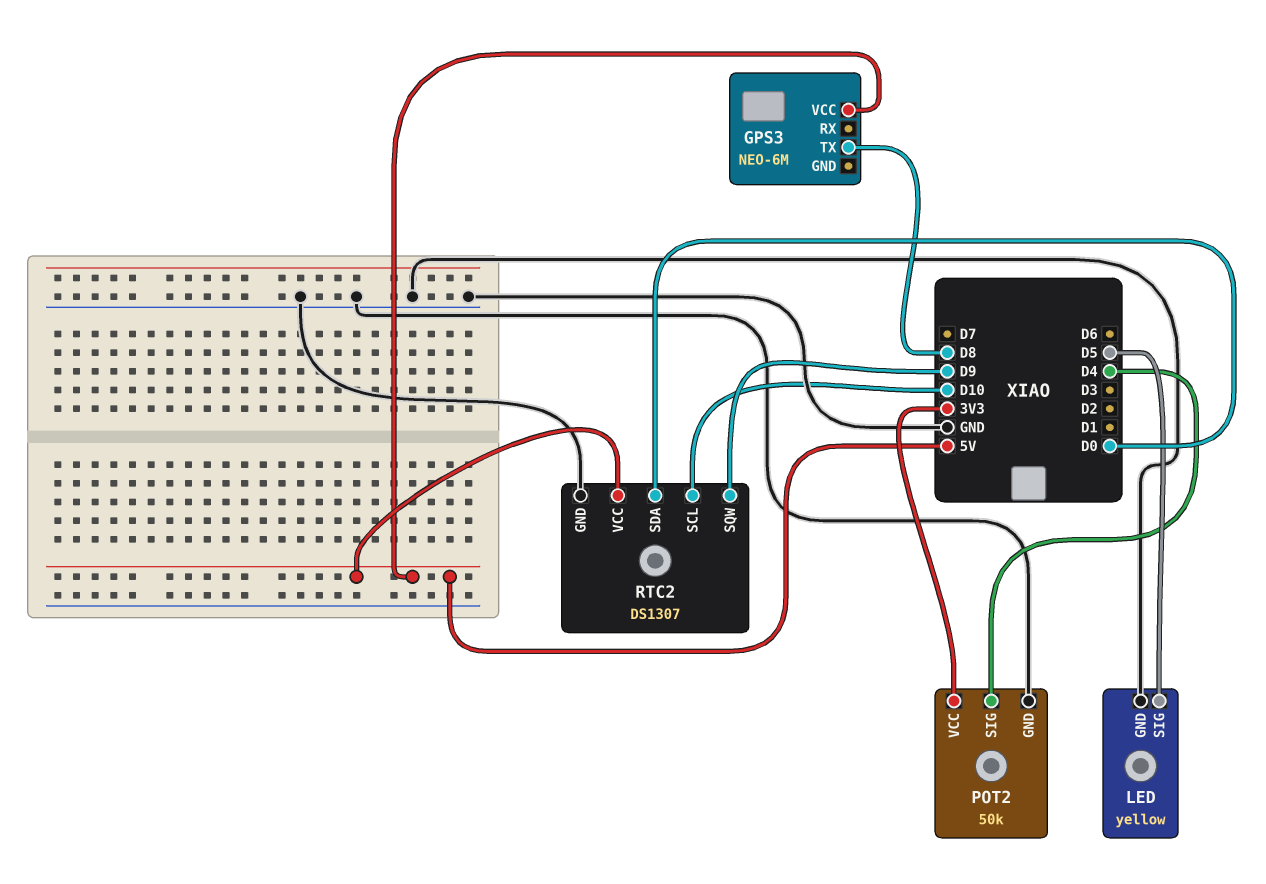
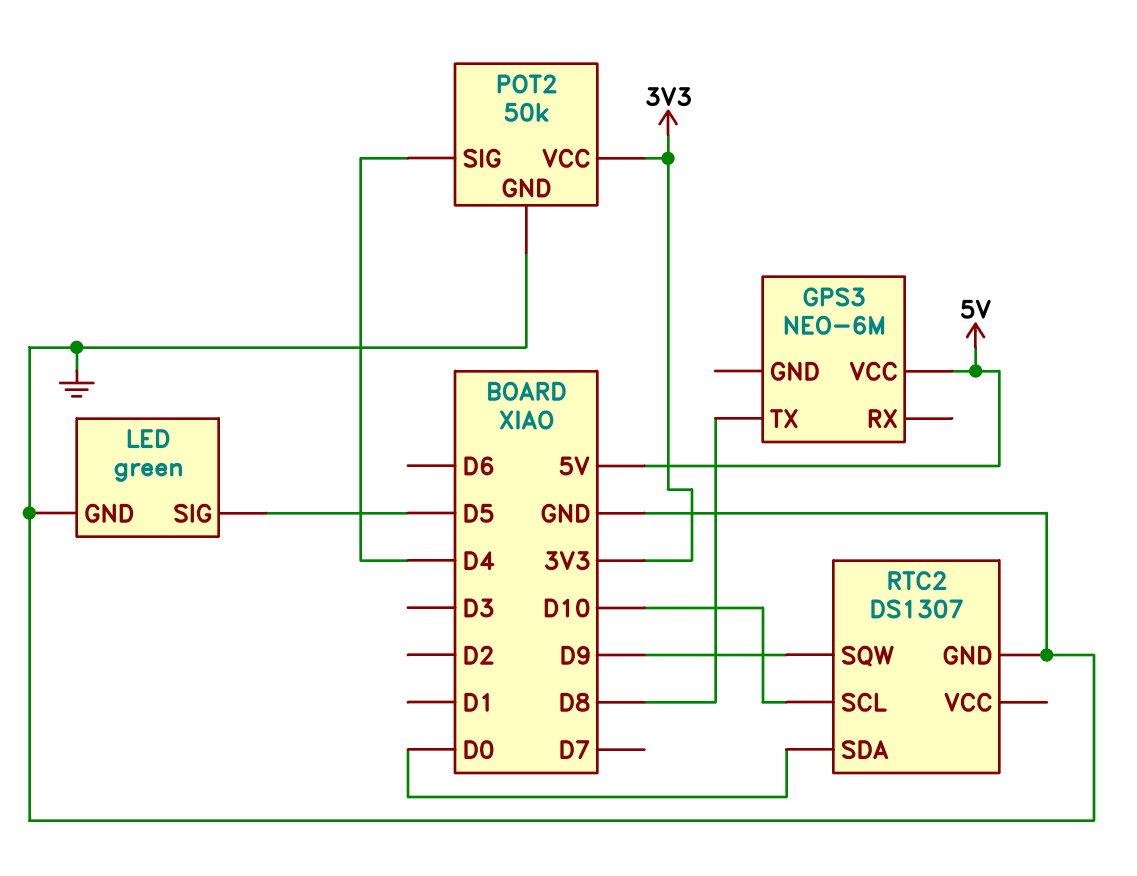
LED: yellow -> green
RTC2 pin VCC: 5V -> none

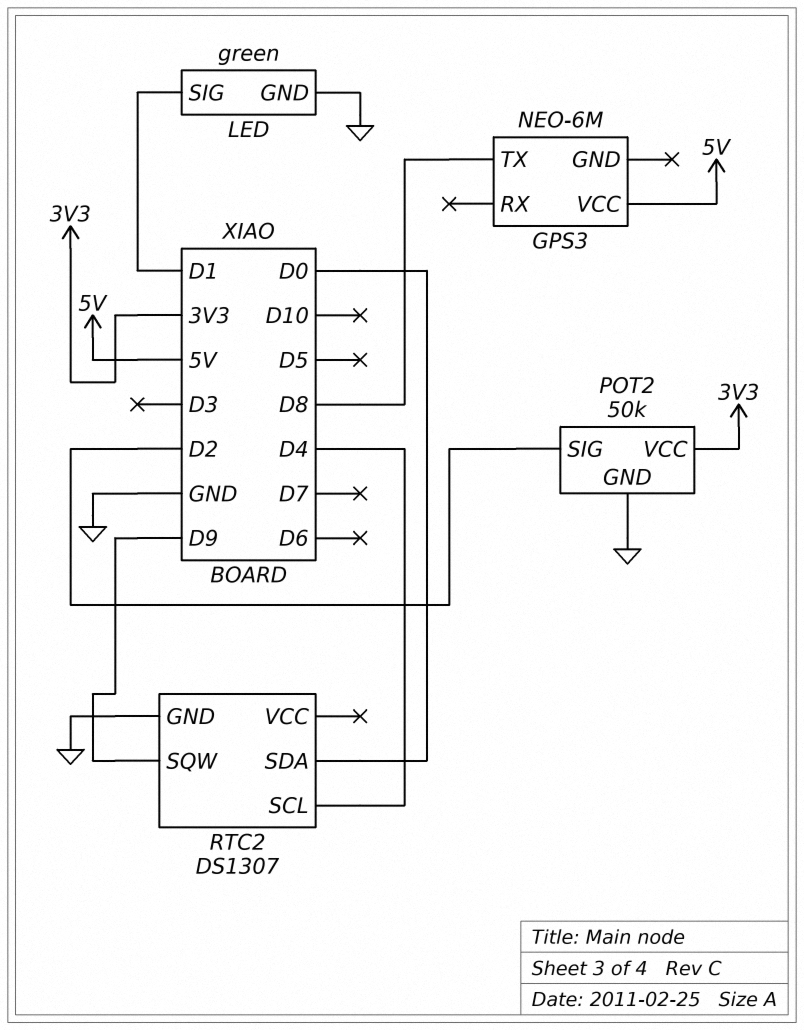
LED pin SIG: D5 -> D1
POT2 pin SIG: D4 -> D2
RTC2 pin SCL: D10 -> D4

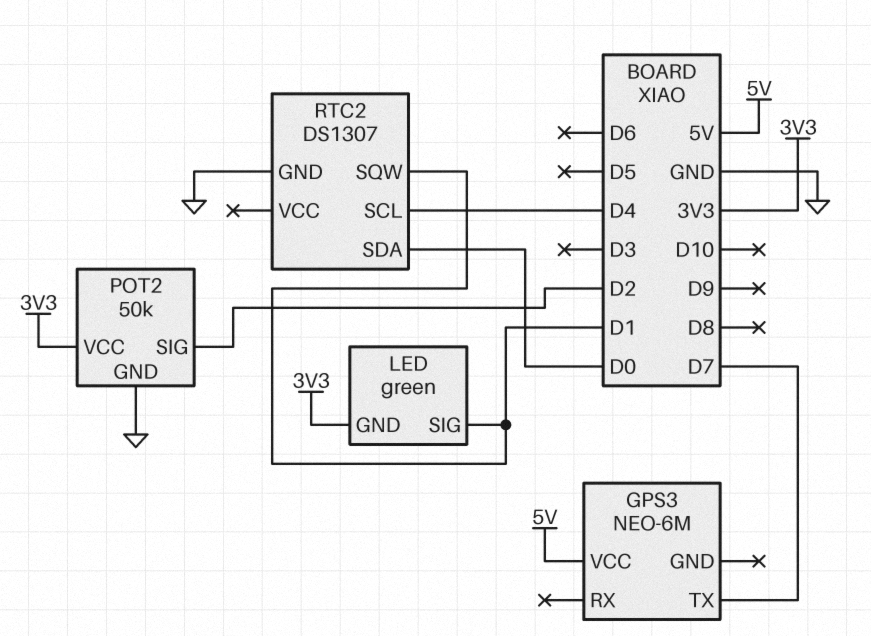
GPS3 pin TX: D8 -> D7
LED pin GND: GND -> 3V3
RTC2 pin SQW: D9 -> D1

